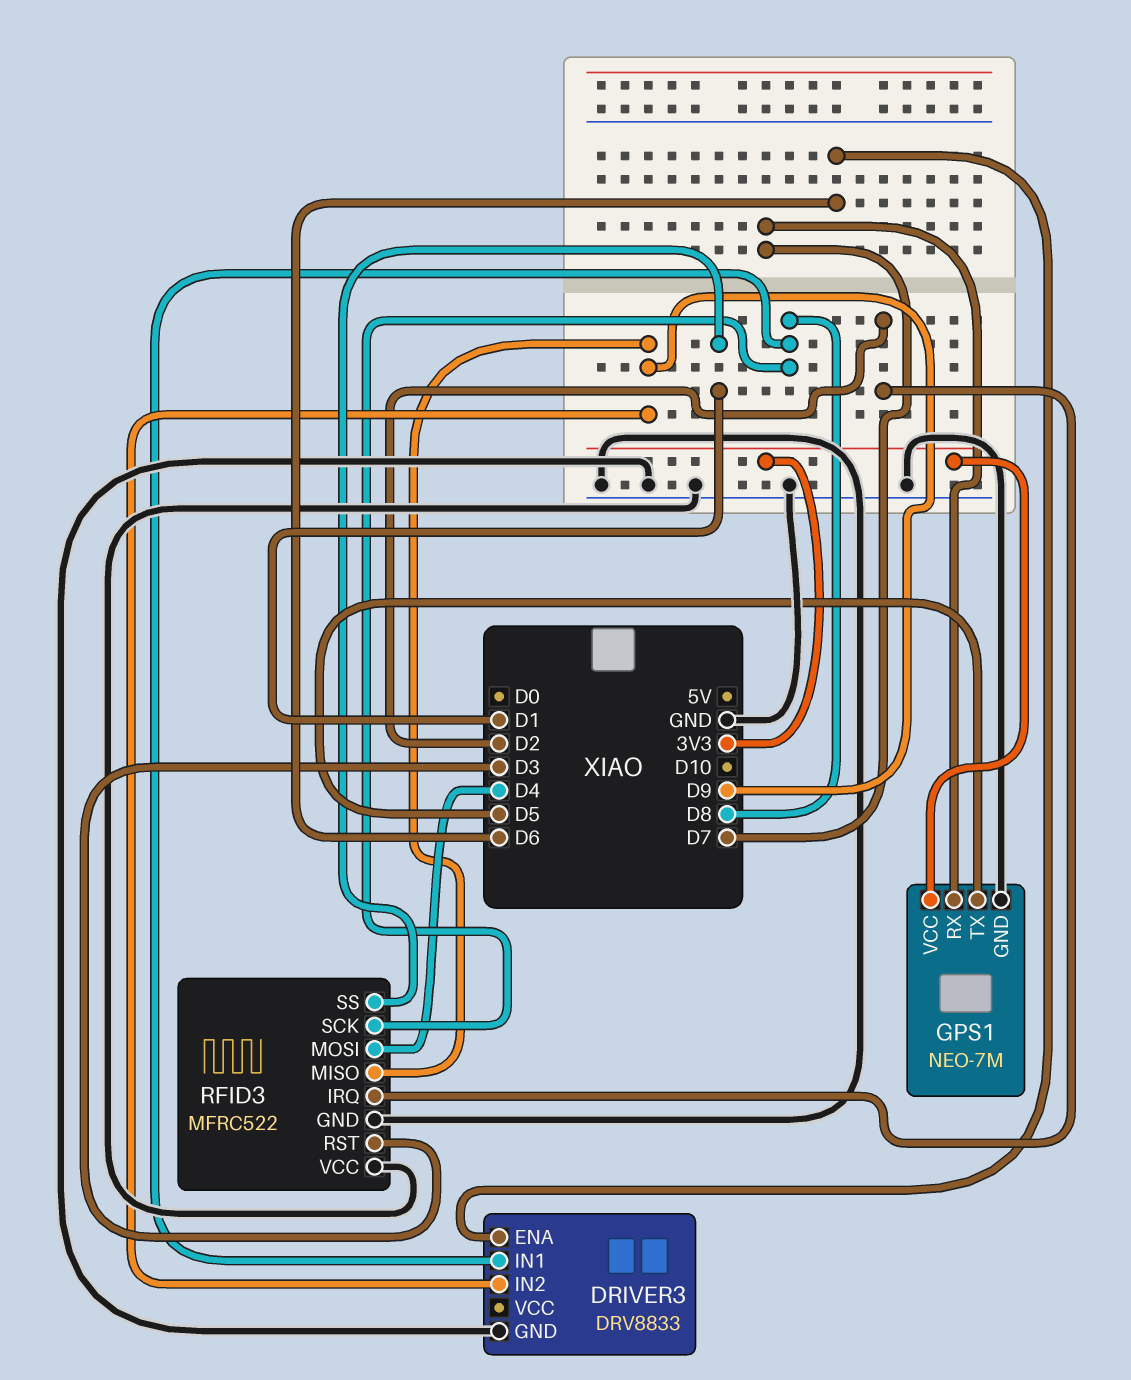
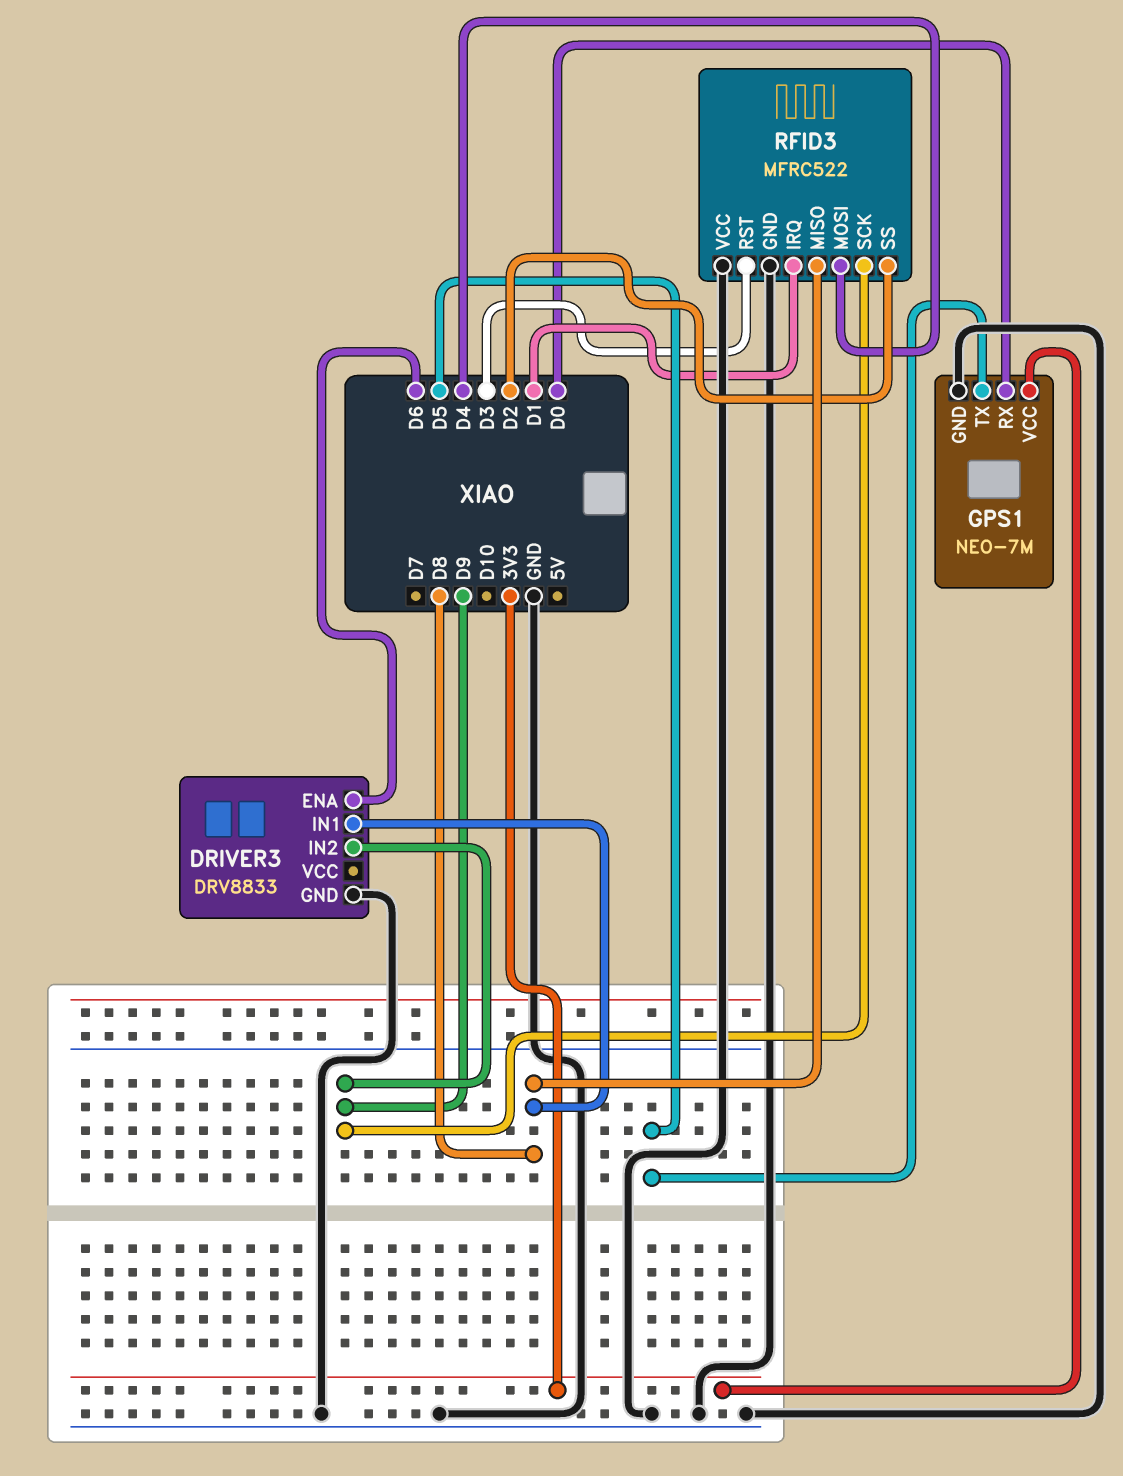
GPS1 pin RX: D7 -> D0
RFID3 pin IRQ: D2 -> D1
RFID3 pin MISO: D9 -> D8
RFID3 pin SCK: D8 -> D9
RFID3 pin SS: D1 -> D2

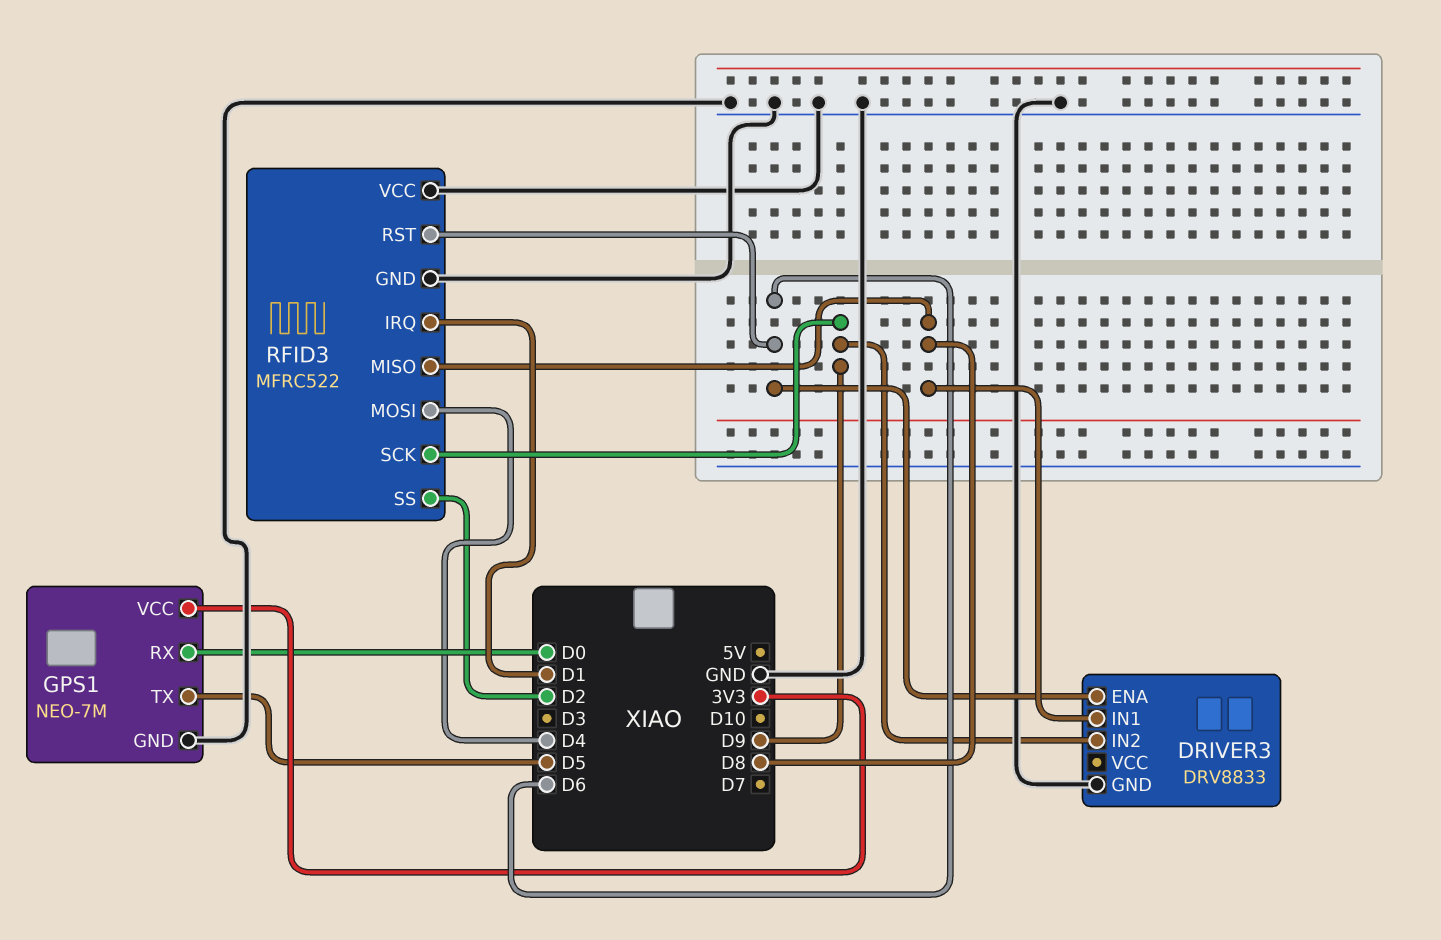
RFID3 pin RST: D3 -> D6

